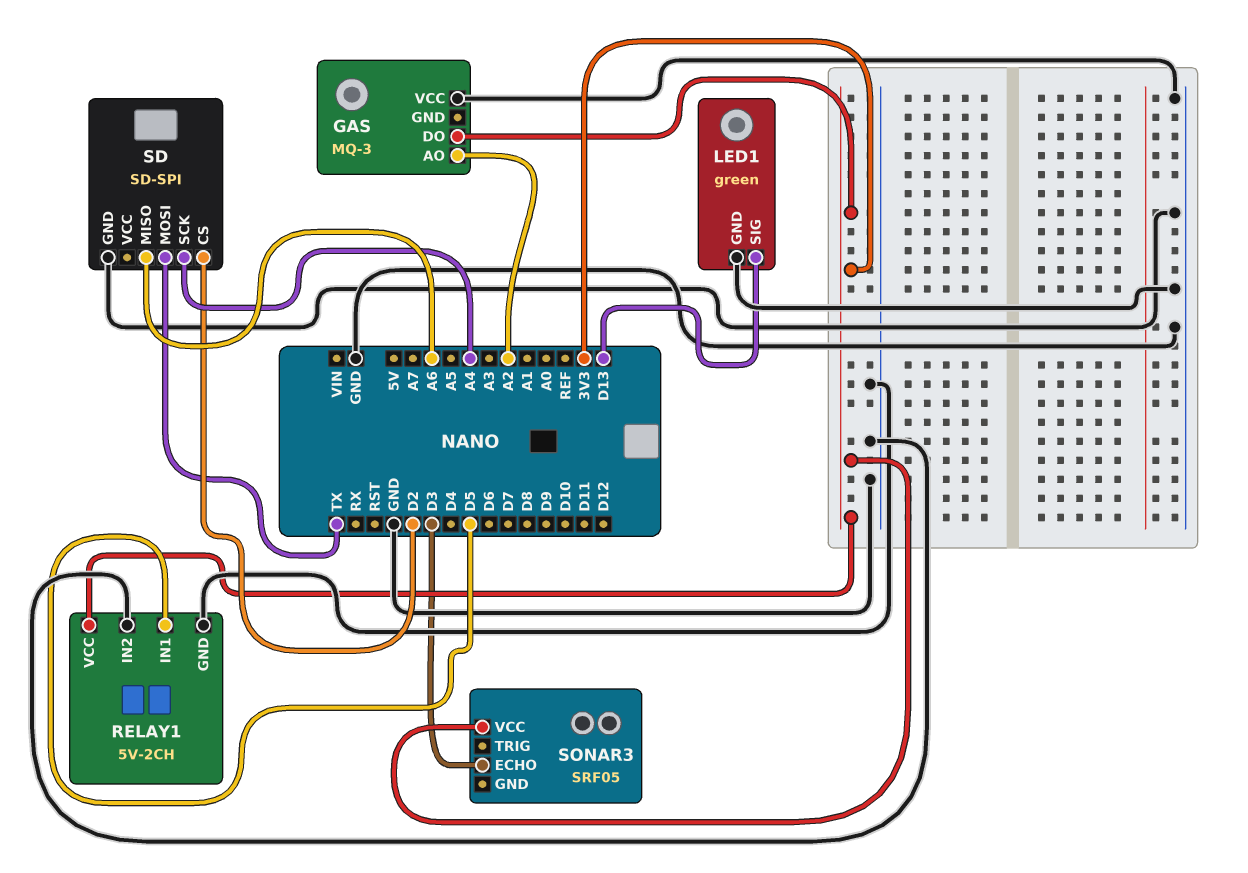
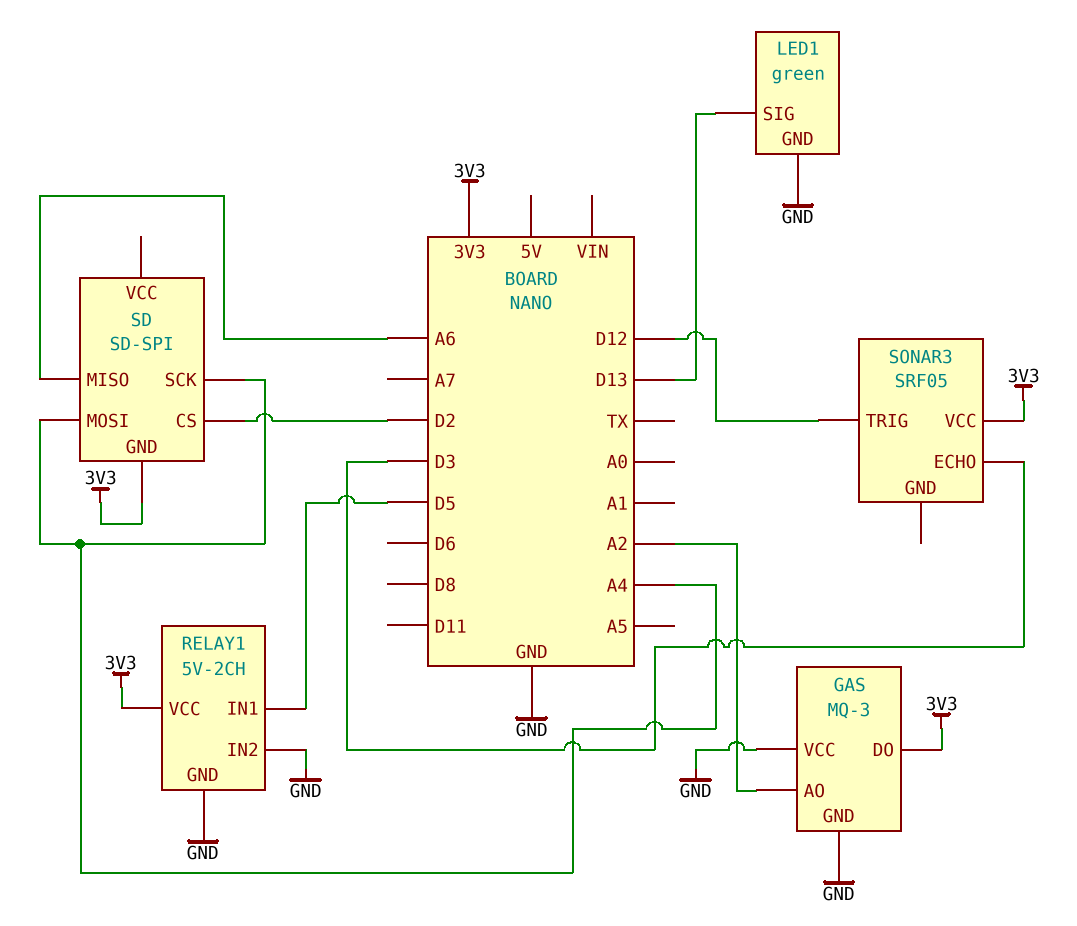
GAS pin GND: none -> GND
SD pin GND: GND -> 3V3
SD pin MOSI: TX -> A4
SONAR3 pin TRIG: none -> D12

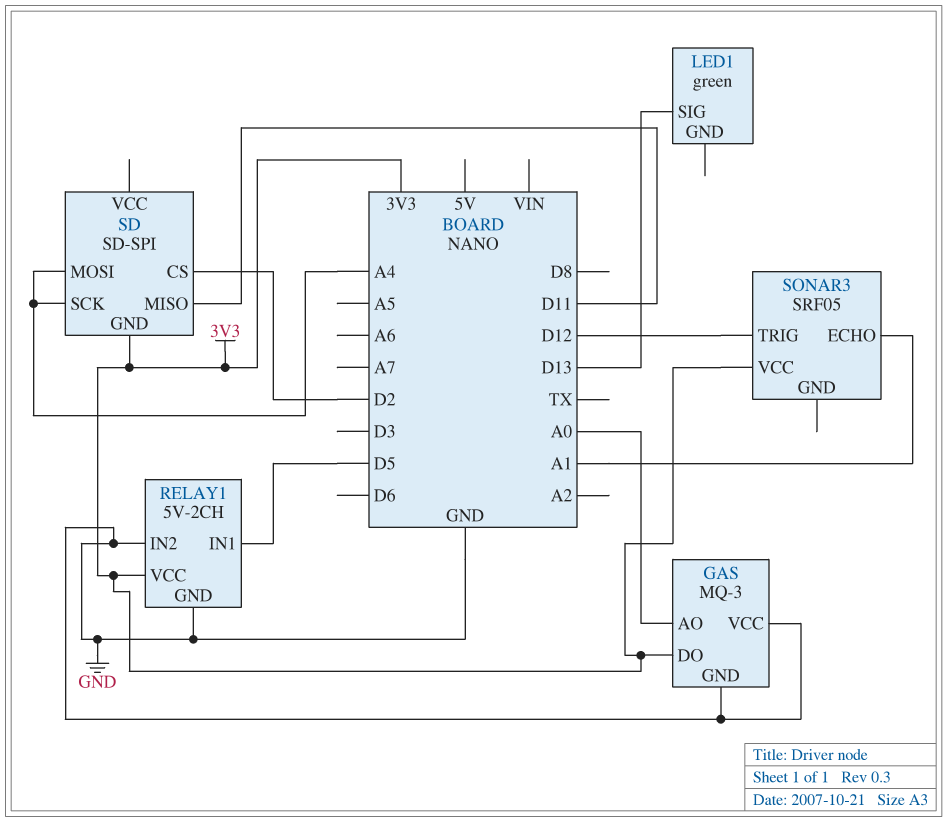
GAS pin AO: A2 -> A0
LED1 pin GND: GND -> none
SD pin MISO: A6 -> D11
SONAR3 pin ECHO: D3 -> A1

